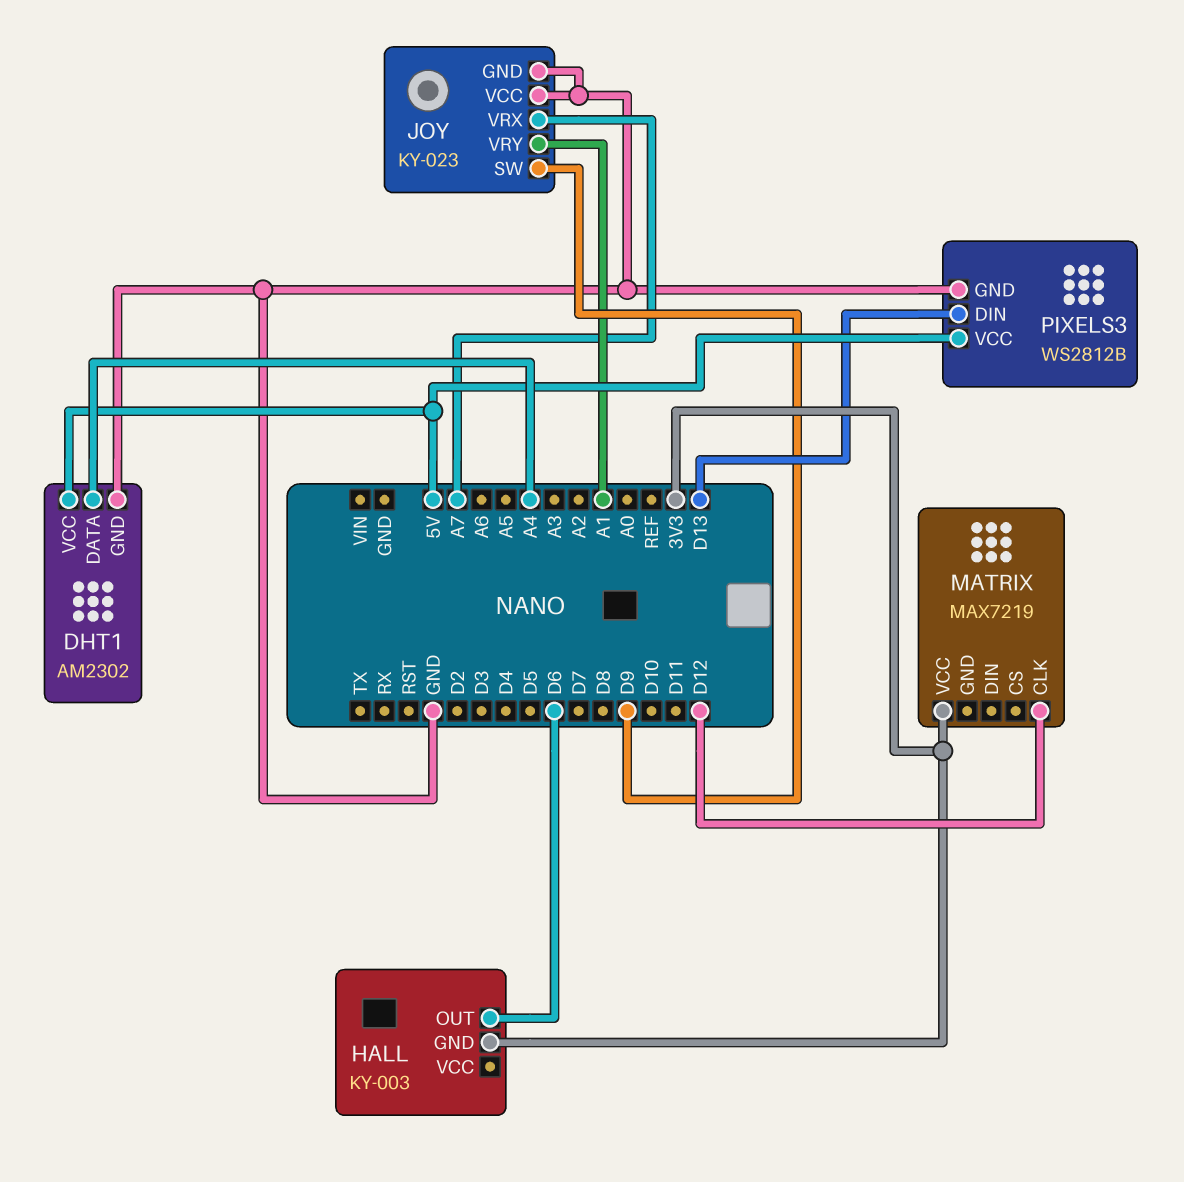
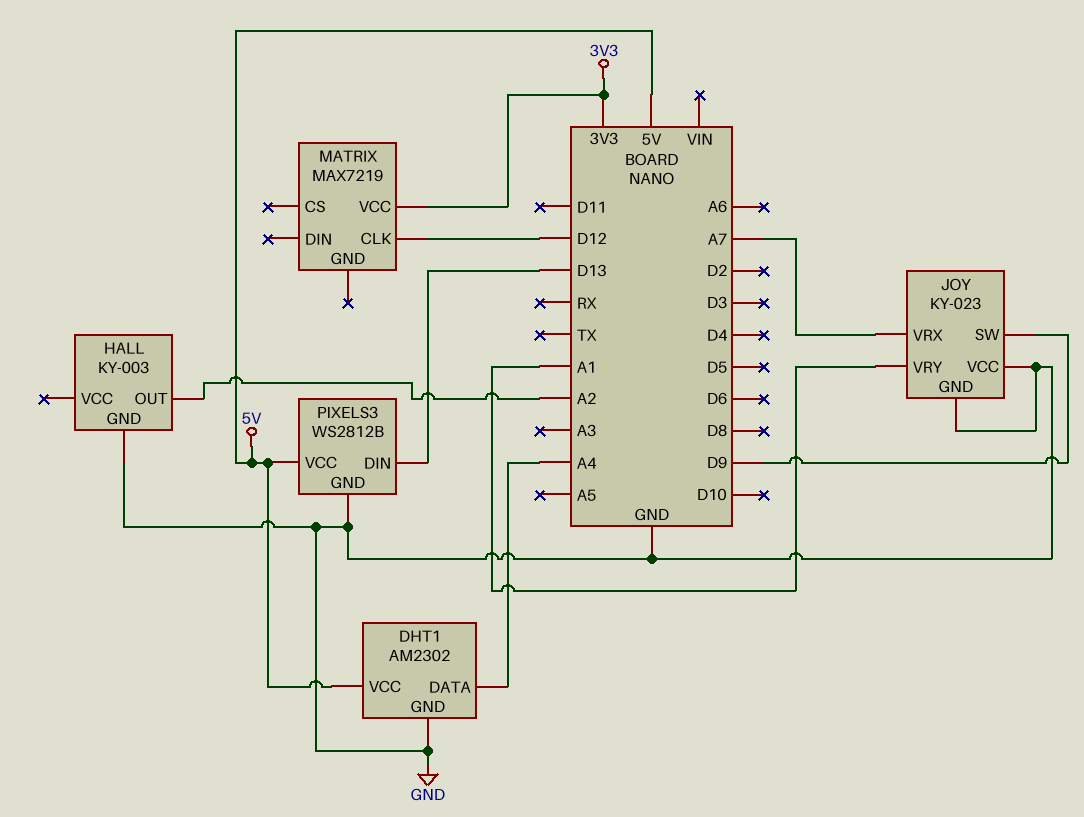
HALL pin GND: 3V3 -> GND
HALL pin OUT: D6 -> A2

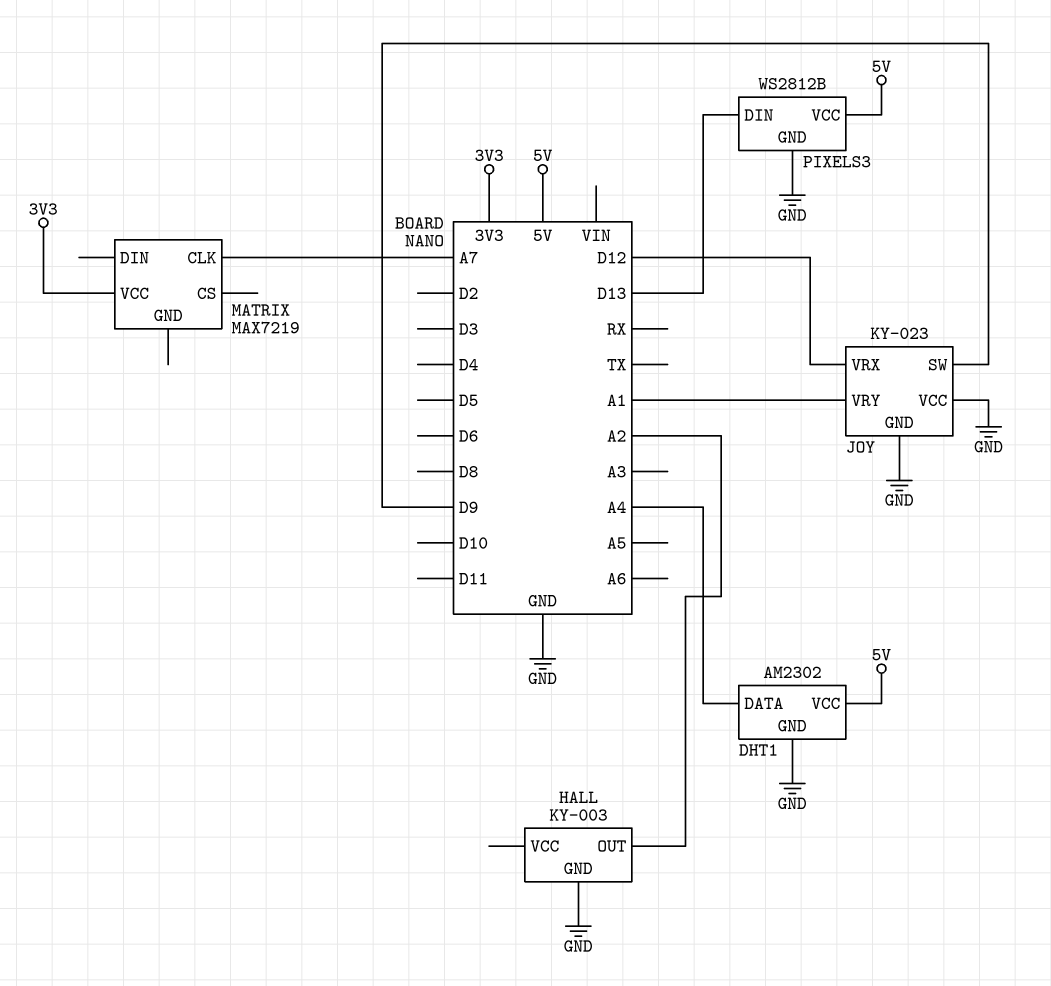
JOY pin VRX: A7 -> D12
MATRIX pin CLK: D12 -> A7

